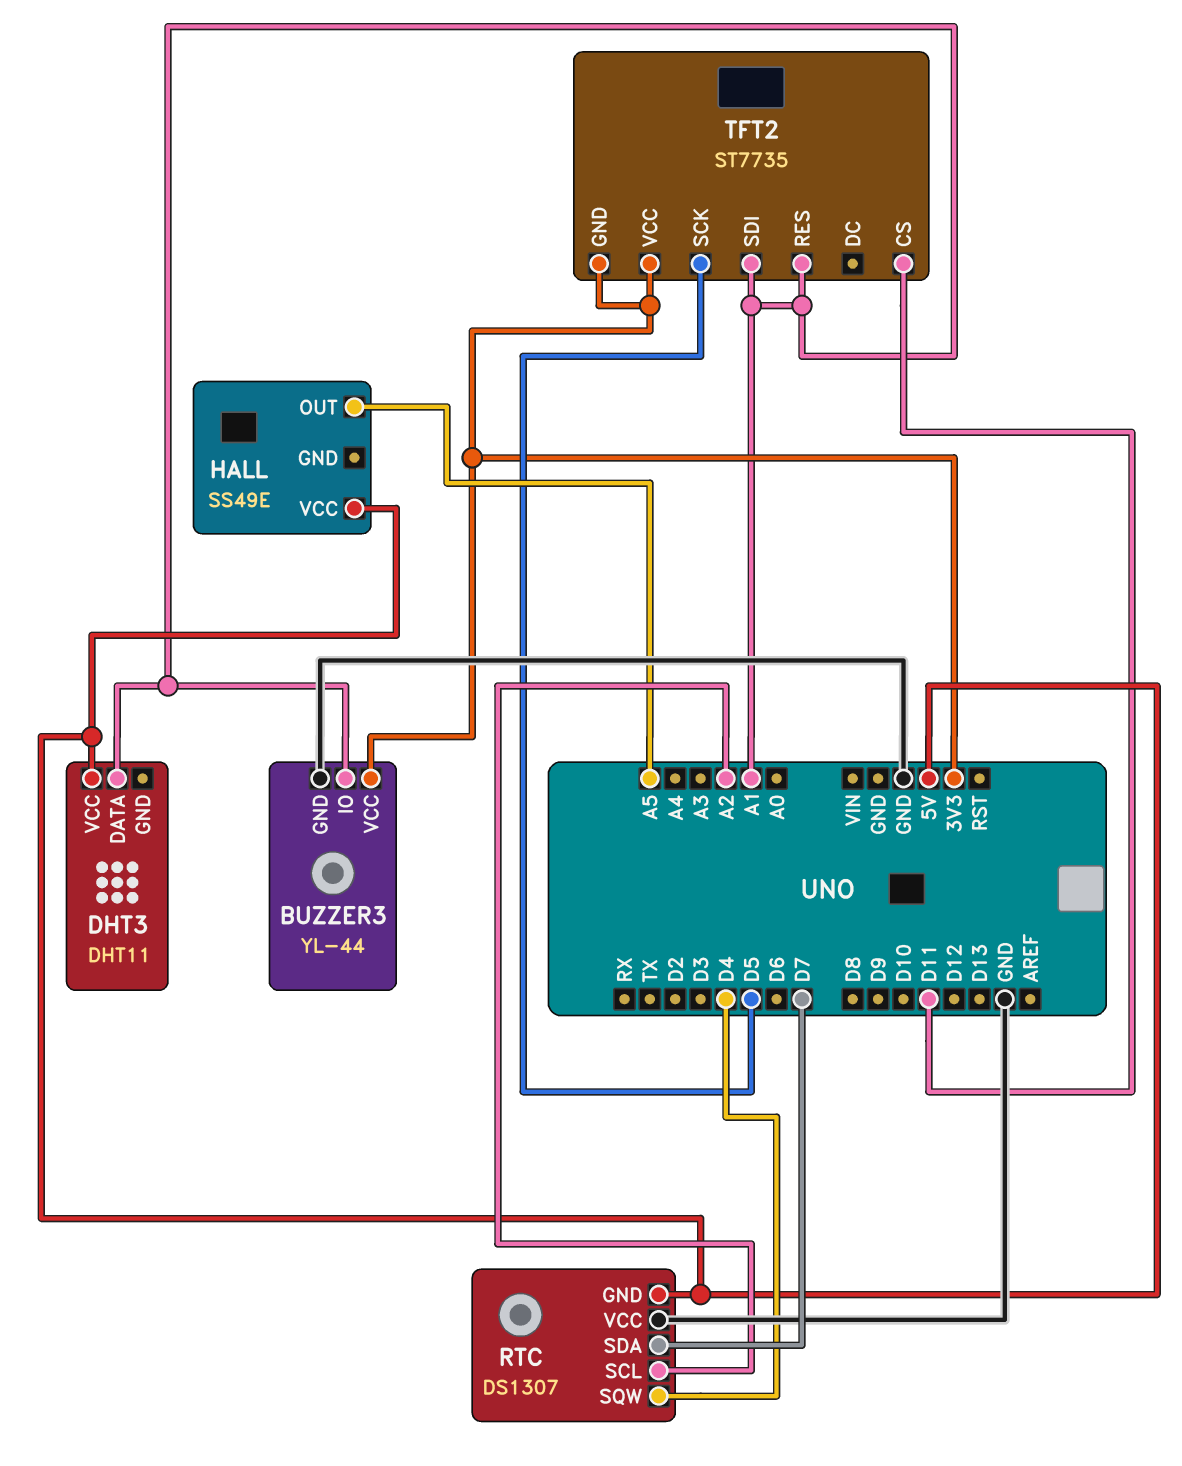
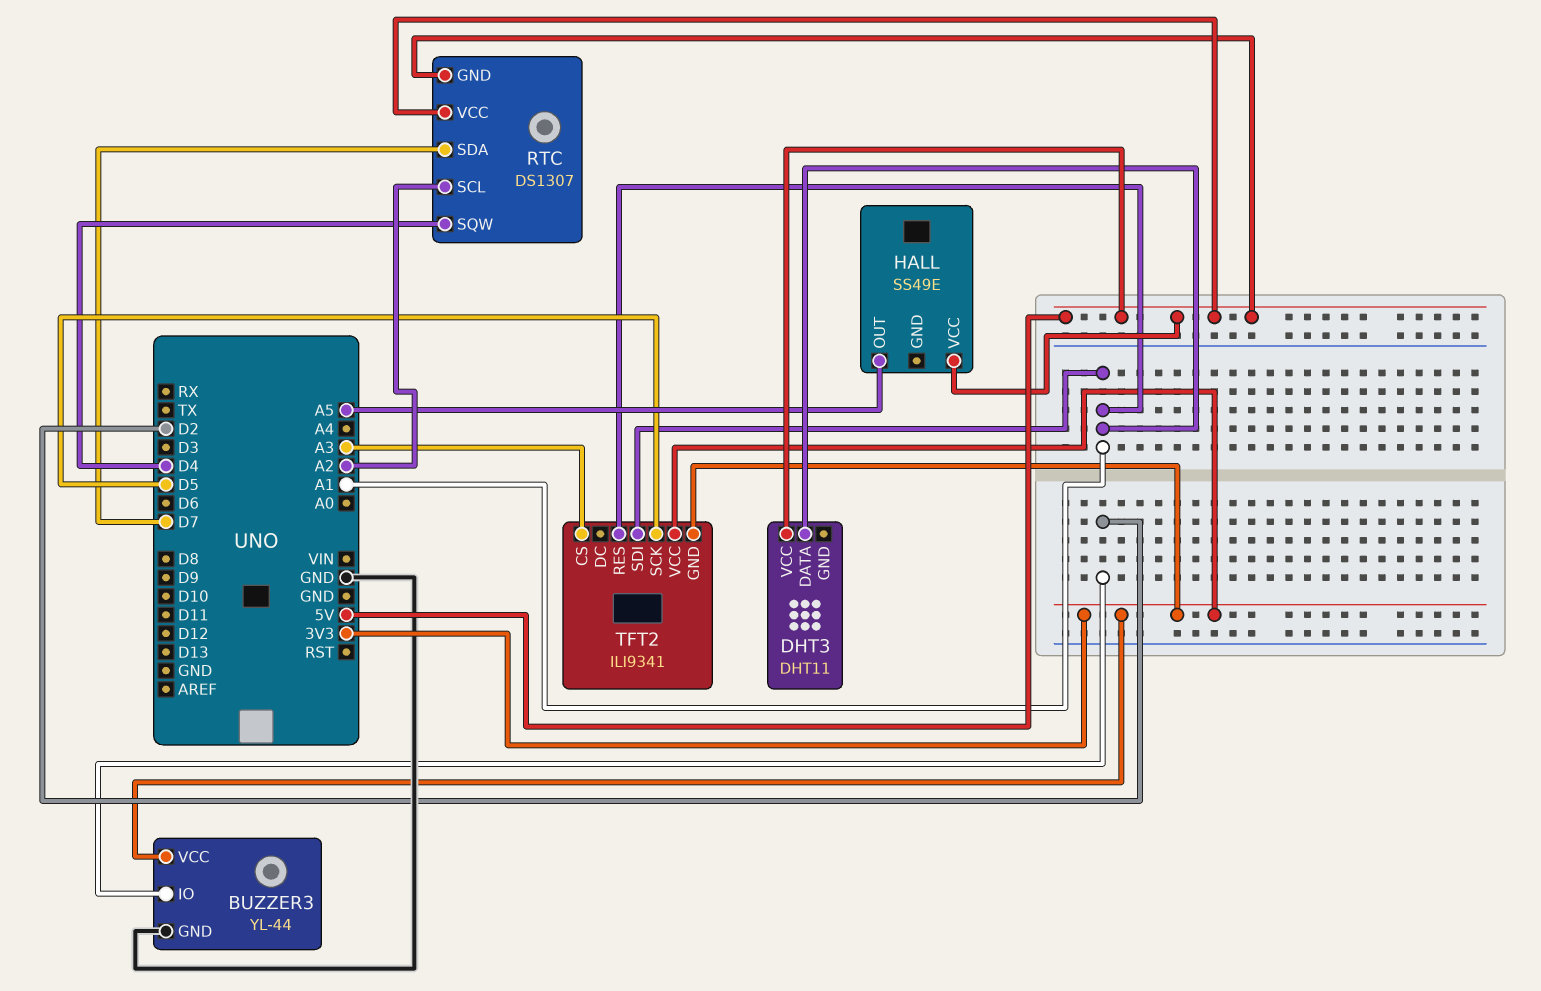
BUZZER3 pin IO: A1 -> D2
RTC pin VCC: GND -> 5V
TFT2: ST7735 -> ILI9341
TFT2 pin CS: D11 -> A3

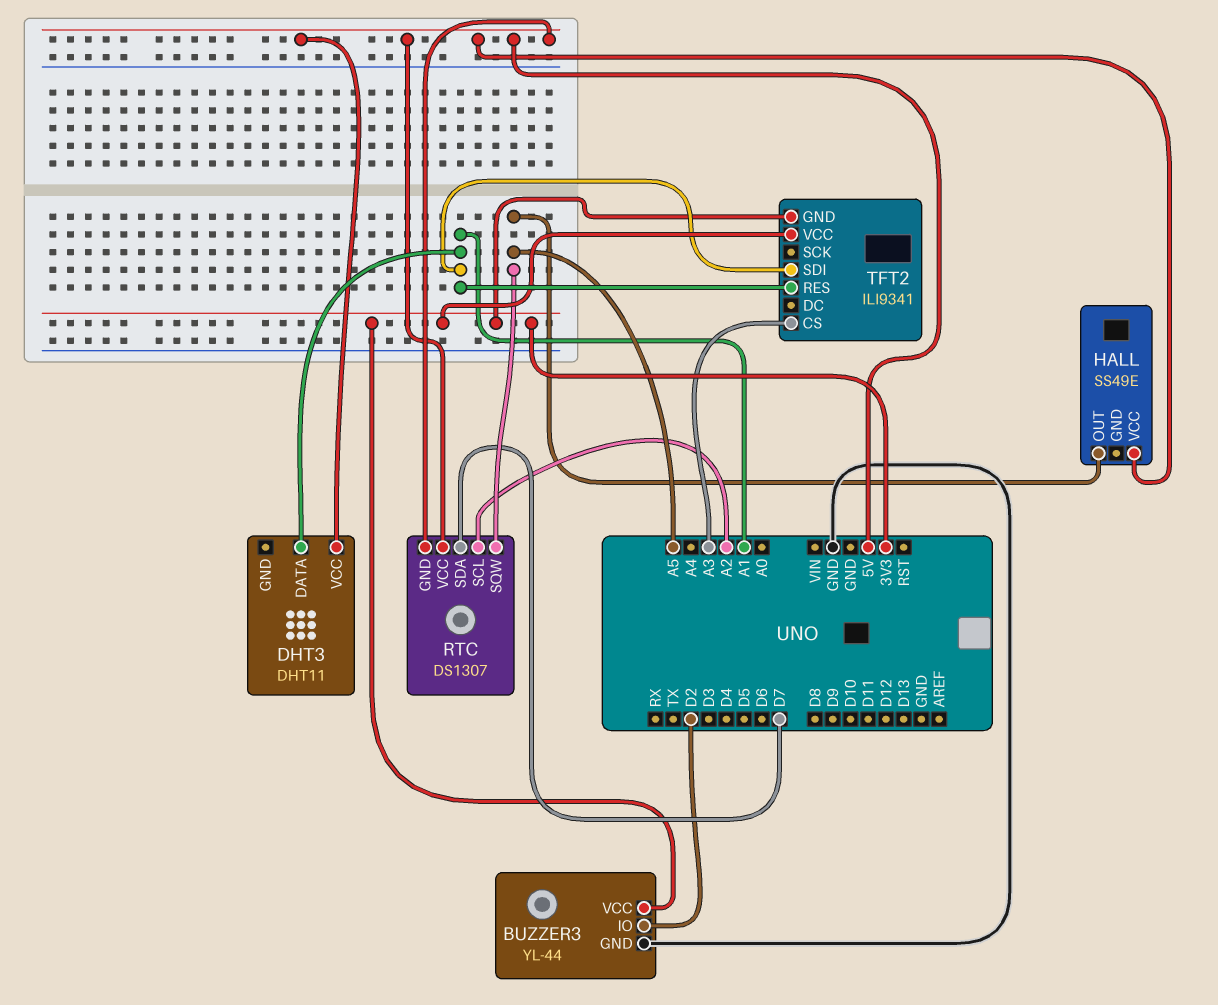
RTC pin SQW: D4 -> A5
TFT2 pin SCK: D5 -> none

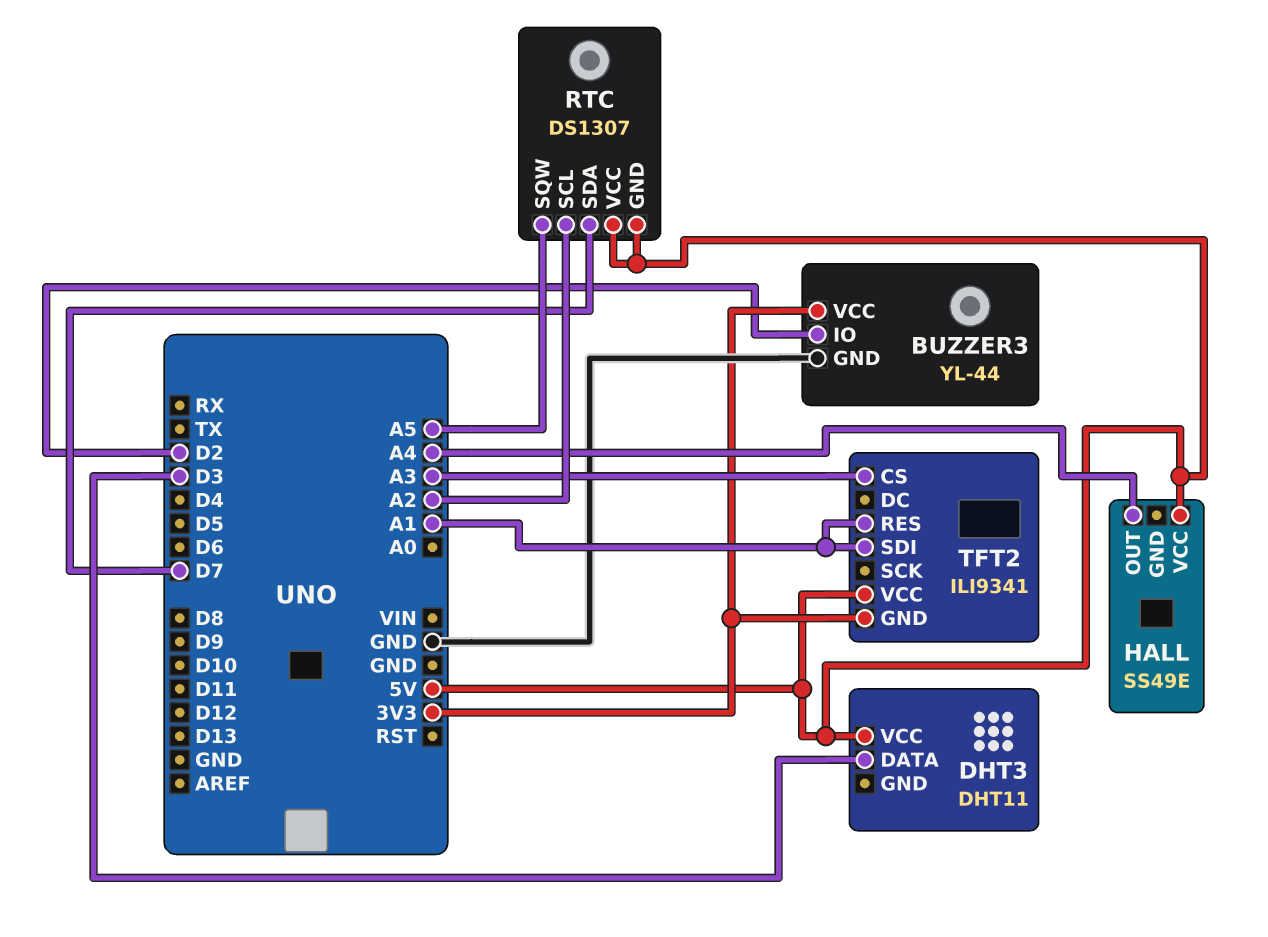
DHT3 pin DATA: A1 -> D3
HALL pin OUT: A5 -> A4
TFT2 pin VCC: 3V3 -> 5V

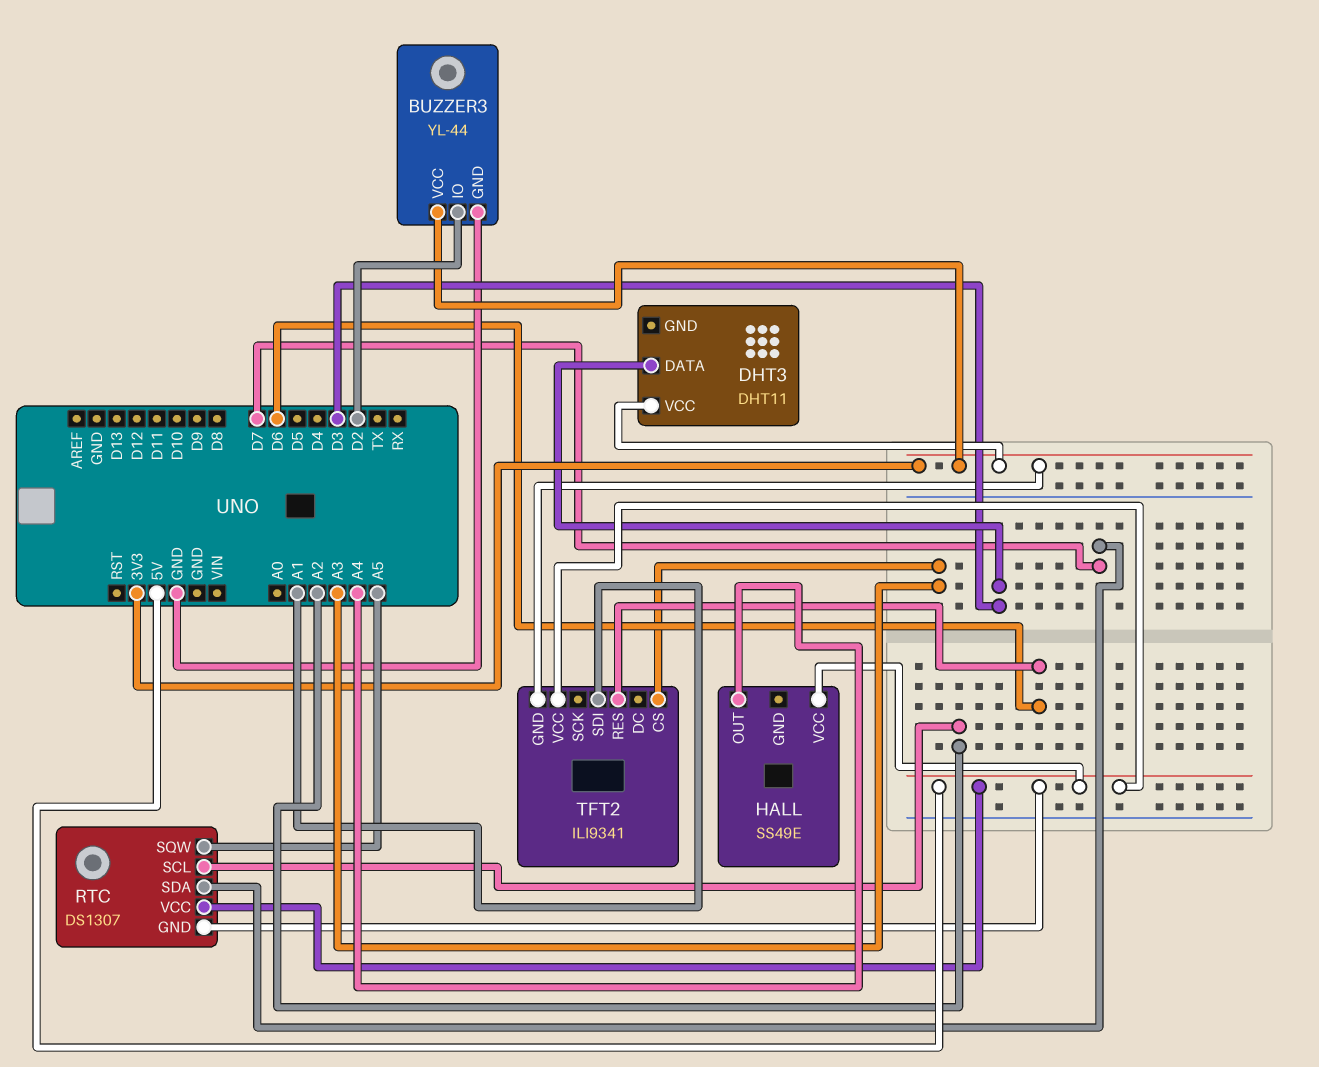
DHT3 pin VCC: 5V -> 3V3
TFT2 pin RES: A1 -> D6

